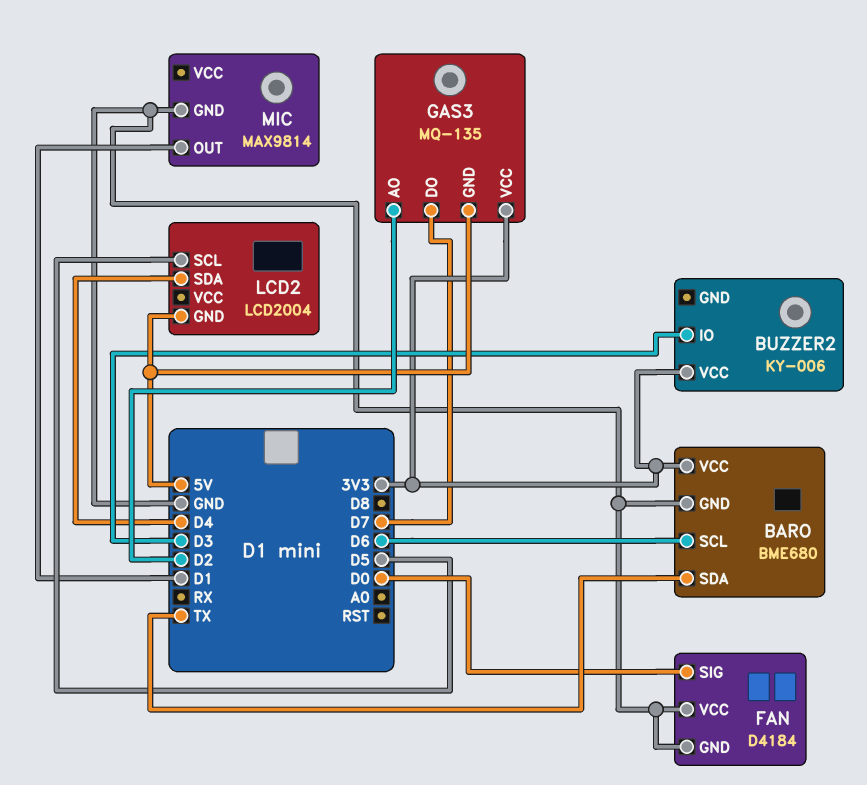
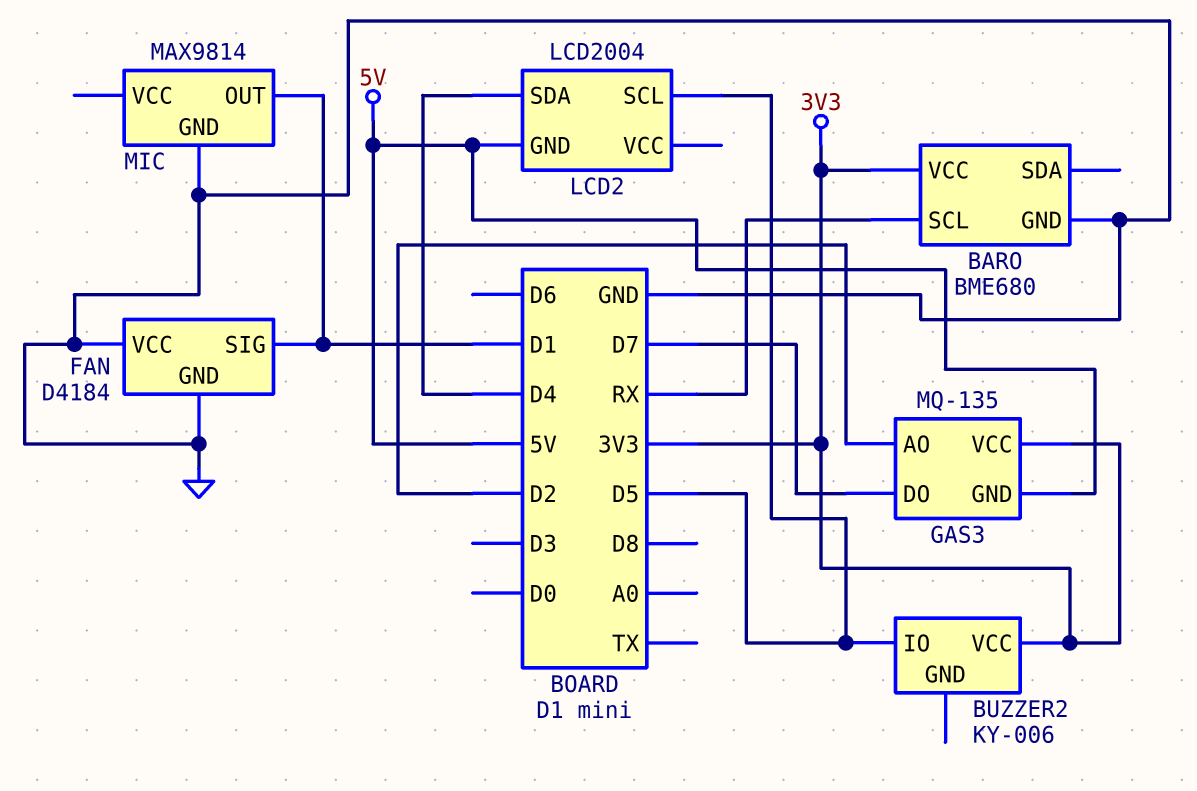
BARO pin SCL: D6 -> RX
BARO pin SDA: TX -> none
BUZZER2 pin IO: D3 -> D5
FAN pin SIG: D0 -> D1

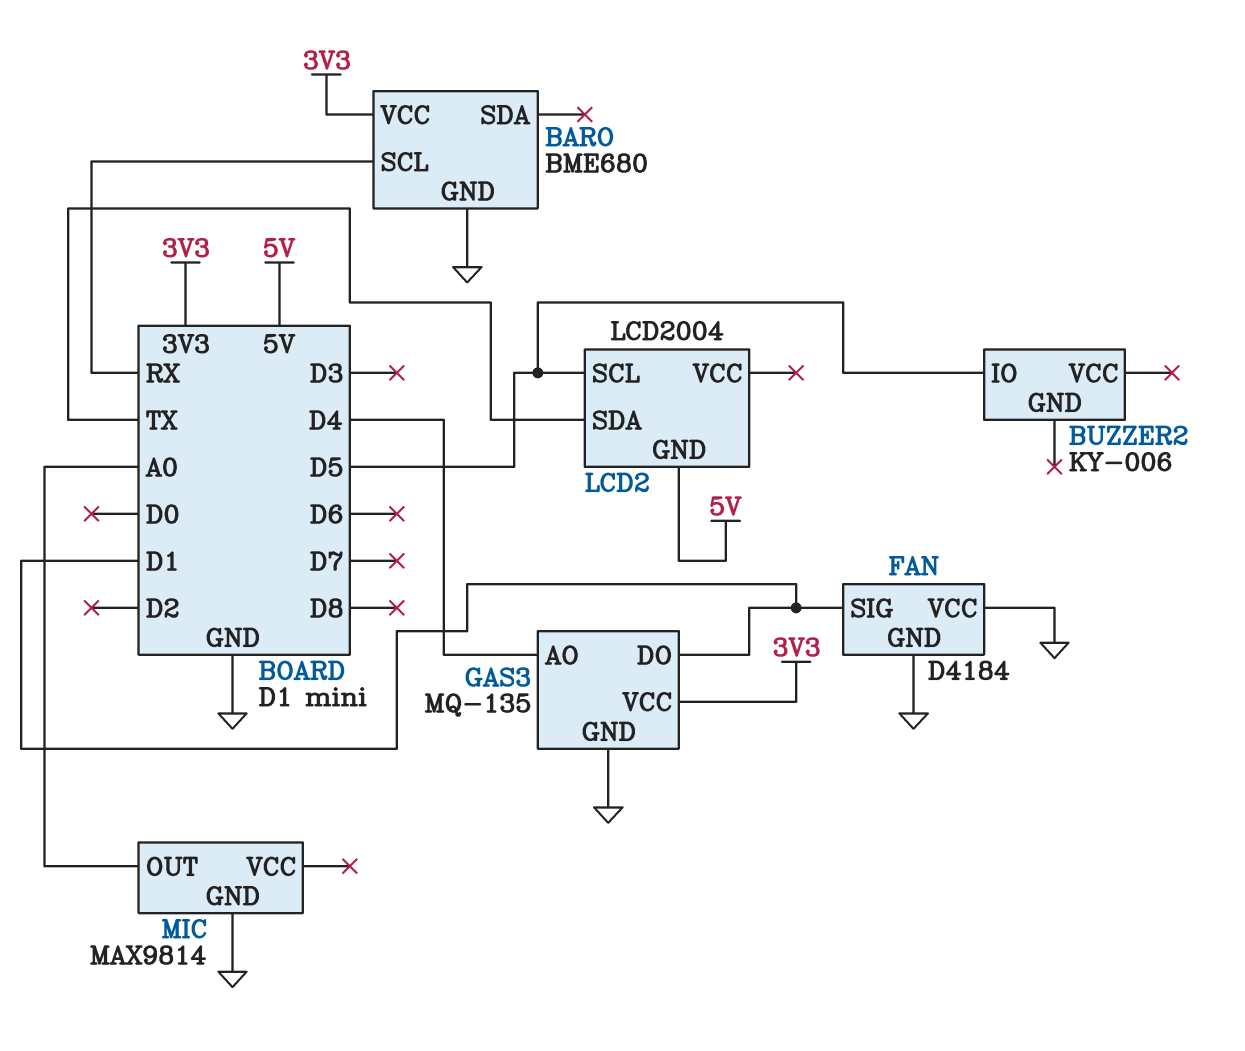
BUZZER2 pin VCC: 3V3 -> none
GAS3 pin AO: D2 -> D4
GAS3 pin DO: D7 -> D1
GAS3 pin GND: 5V -> GND
LCD2 pin SDA: D4 -> TX
MIC pin OUT: D1 -> A0

